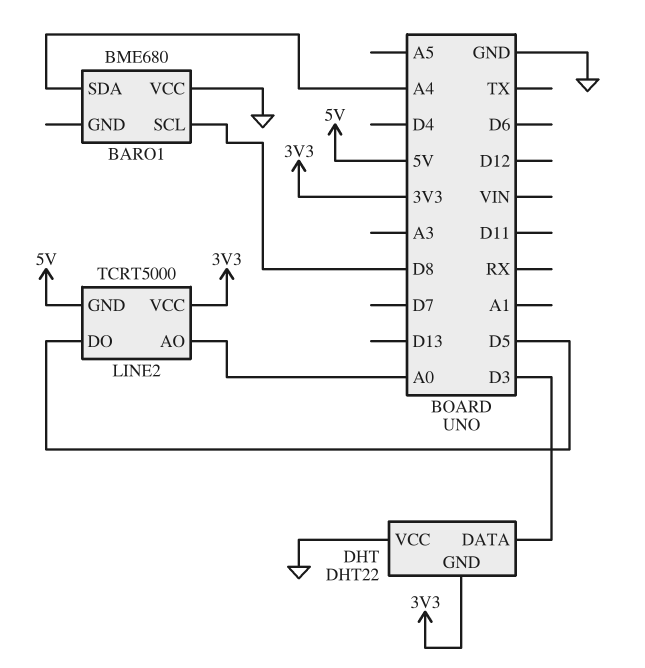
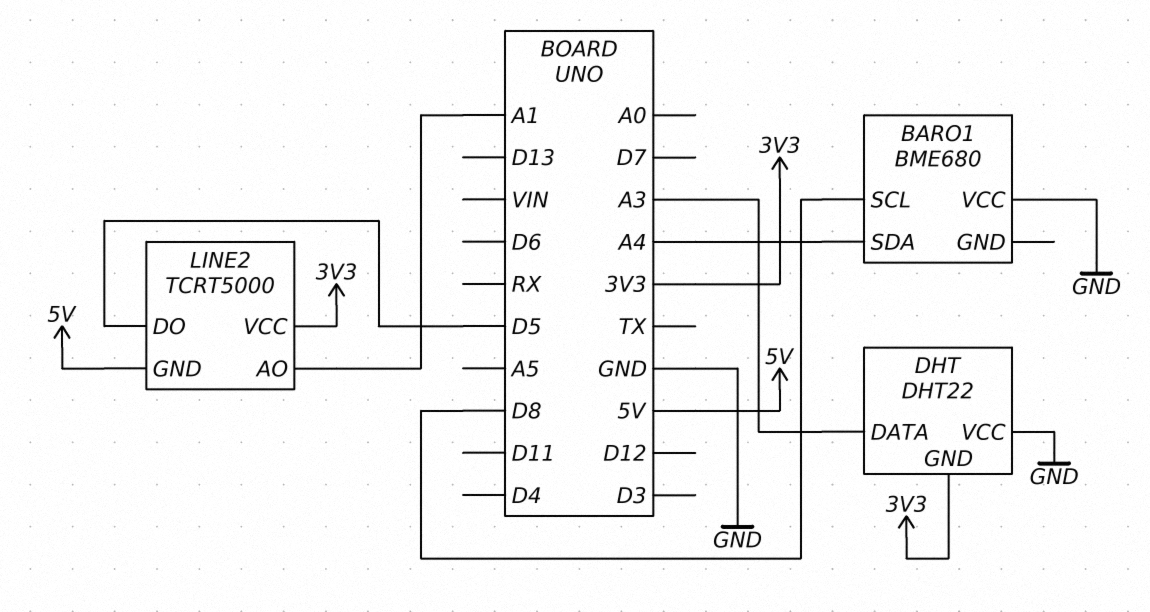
DHT pin DATA: D3 -> A3
LINE2 pin AO: A0 -> A1

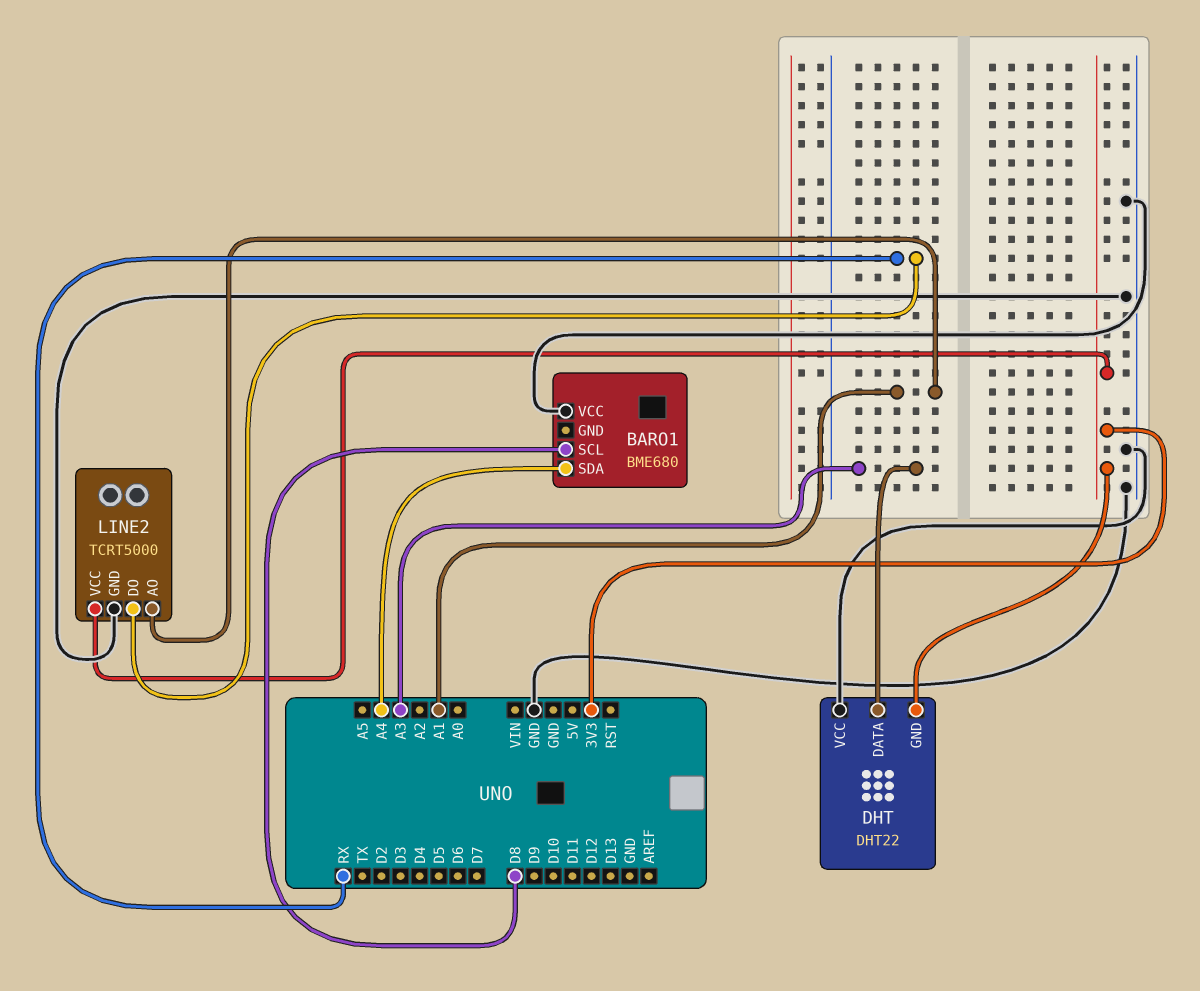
LINE2 pin DO: D5 -> RX
LINE2 pin GND: 5V -> GND

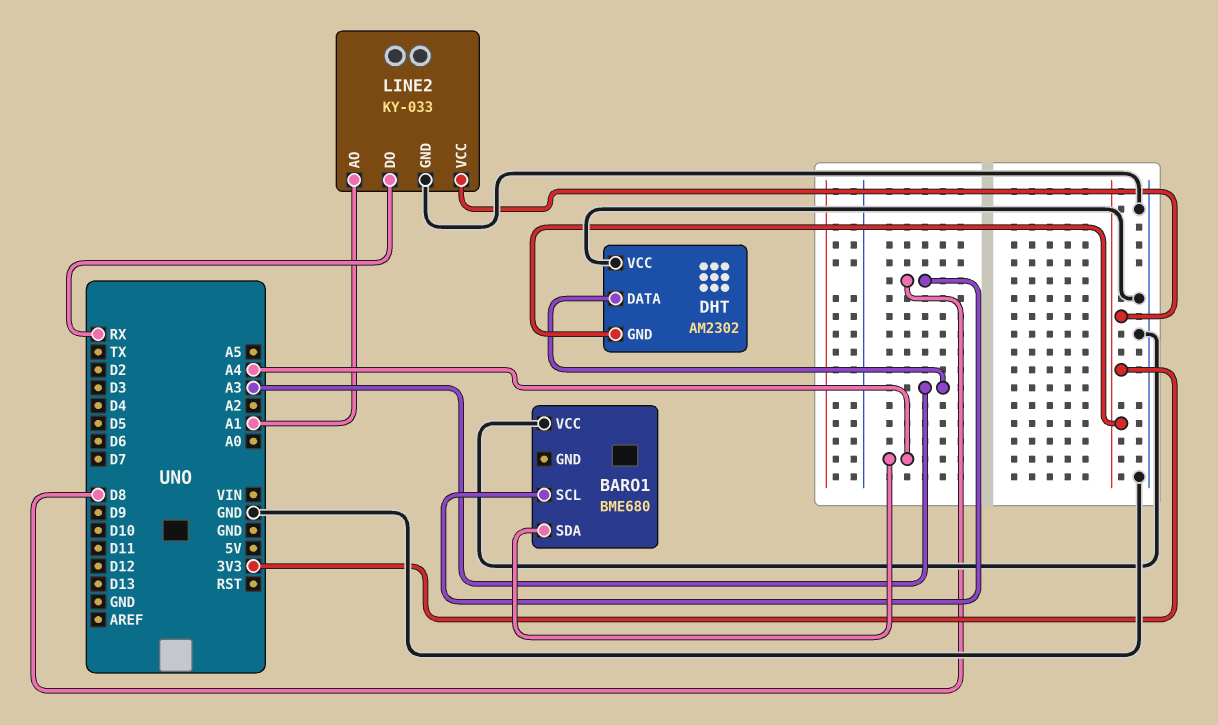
DHT: DHT22 -> AM2302
LINE2: TCRT5000 -> KY-033

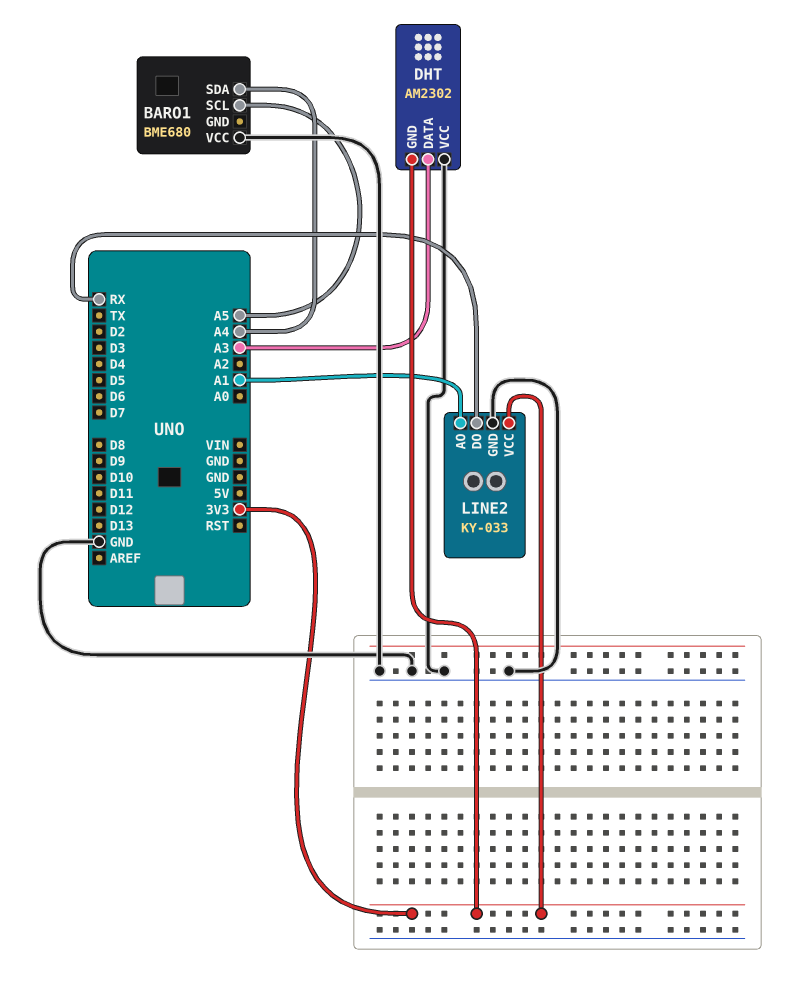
BARO1 pin SCL: D8 -> A5

